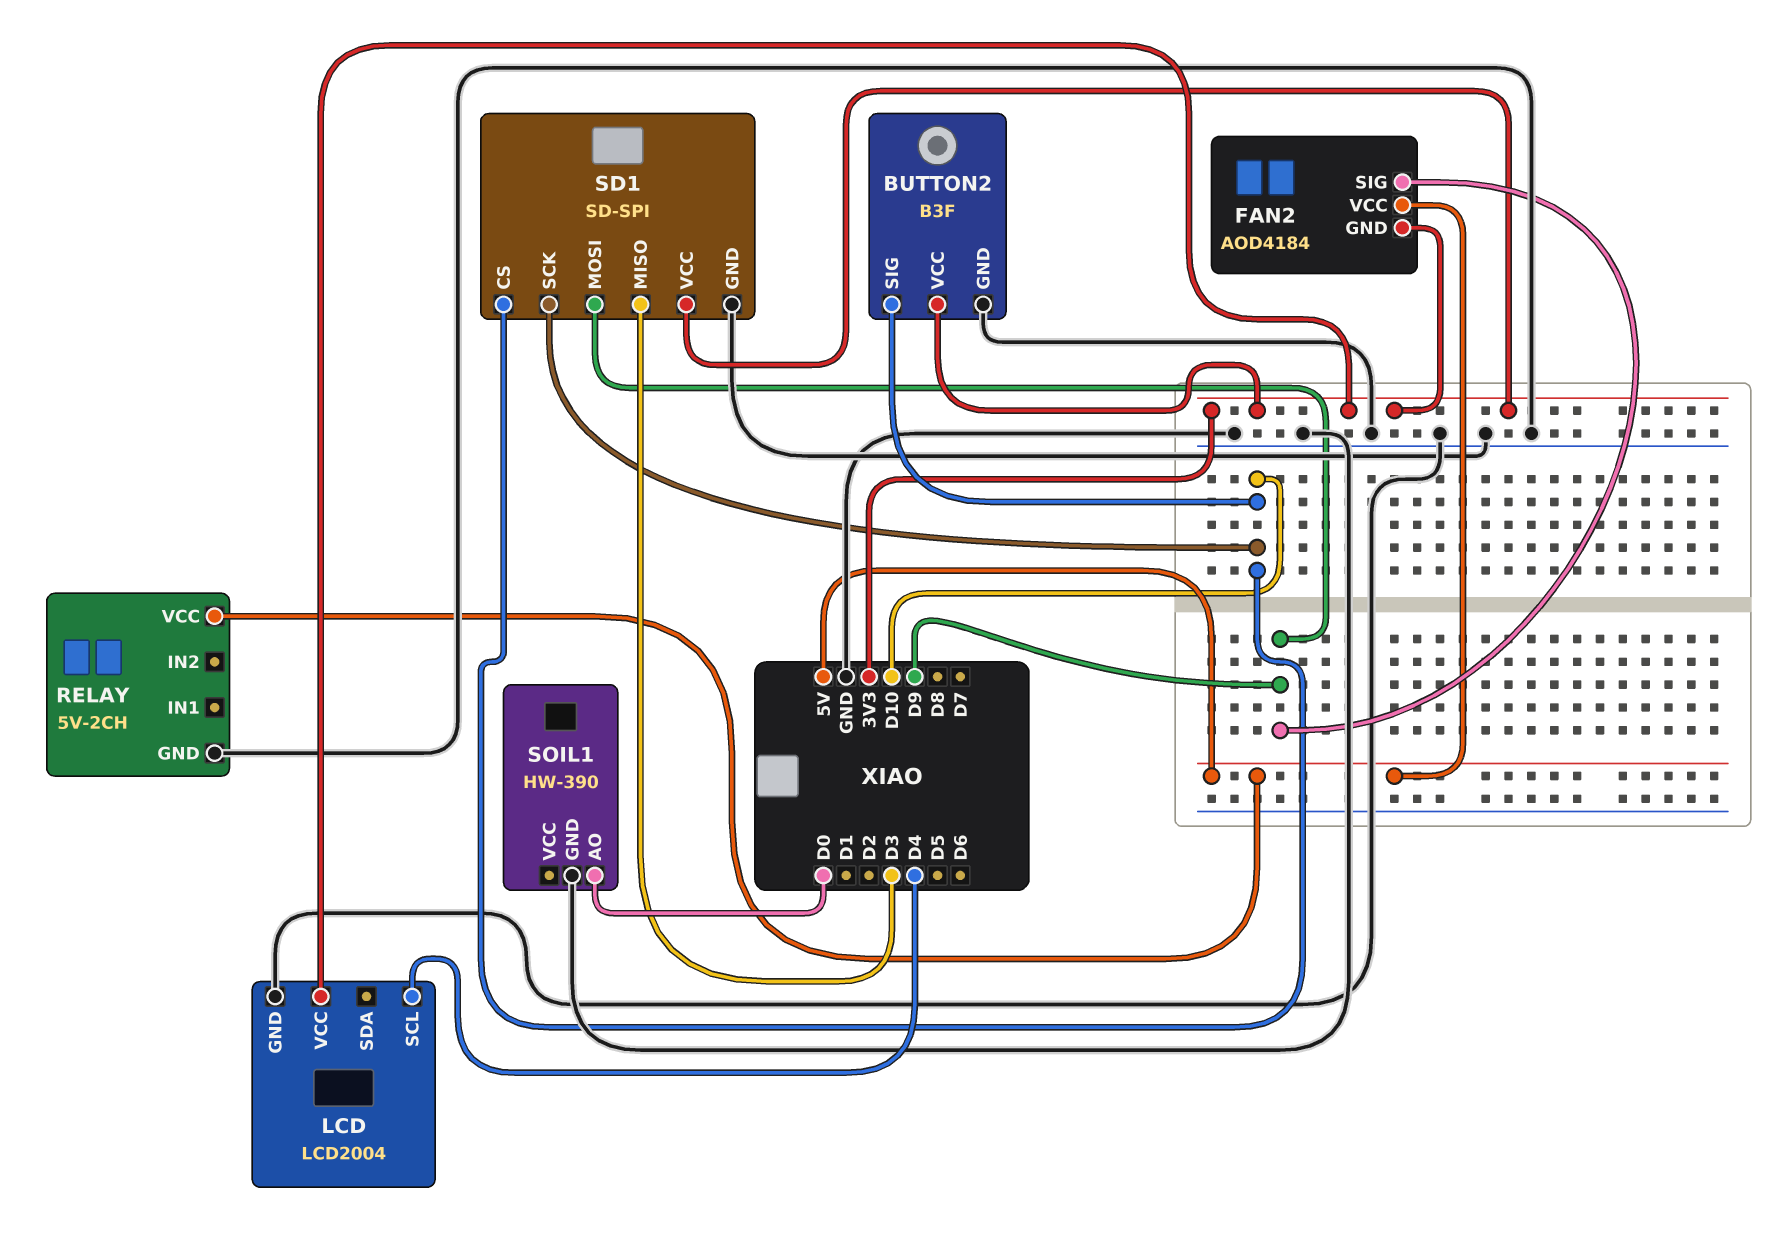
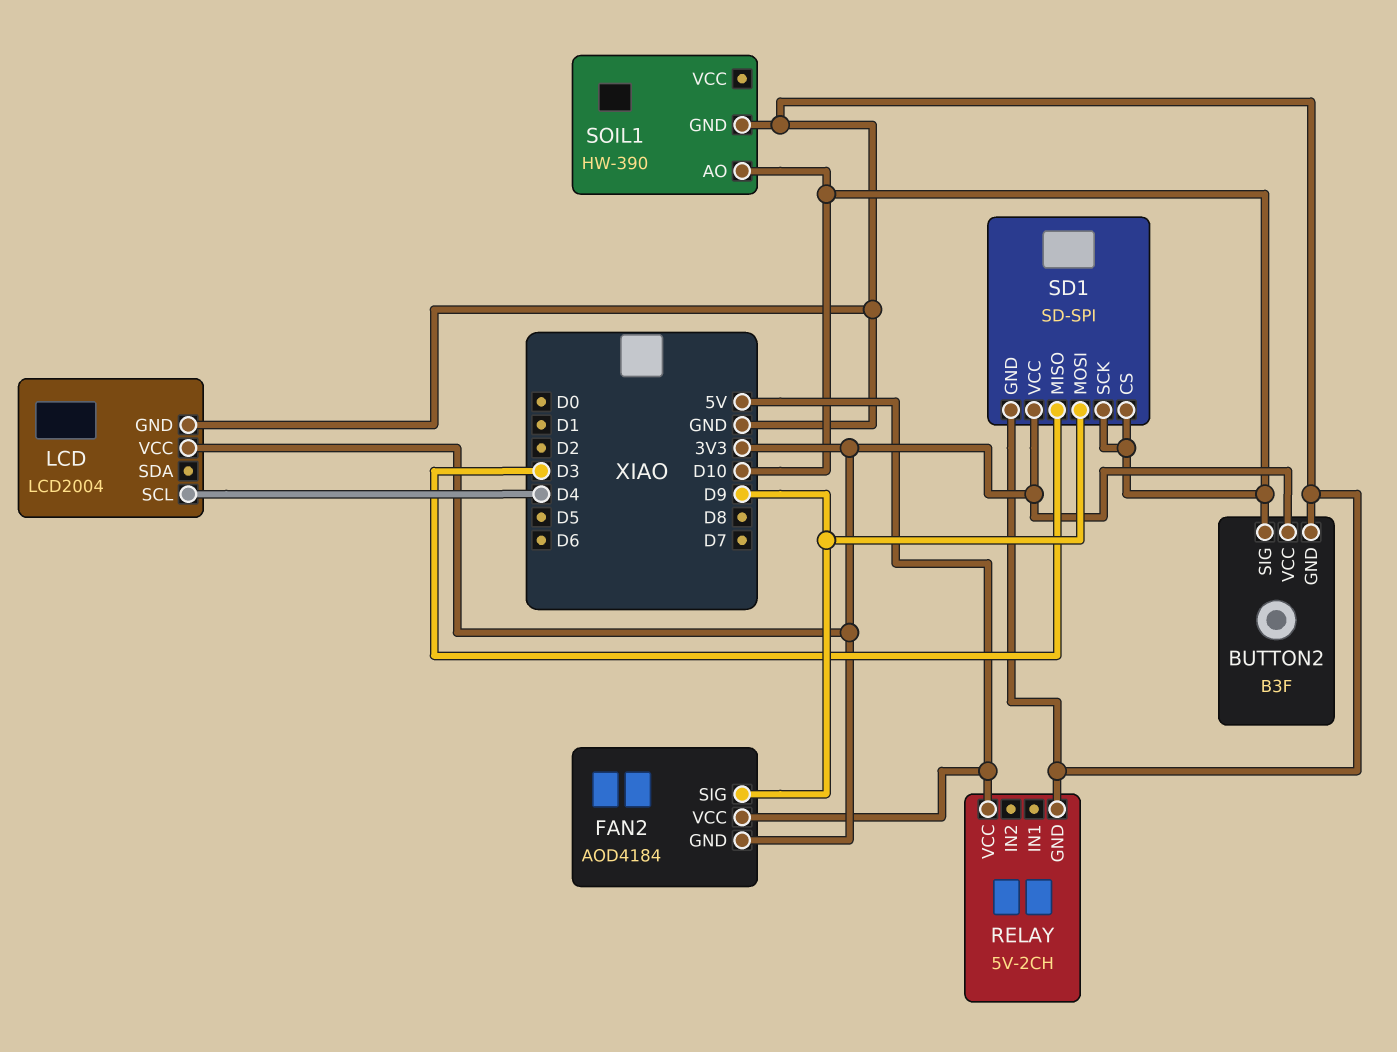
SOIL1 pin AO: D0 -> D10

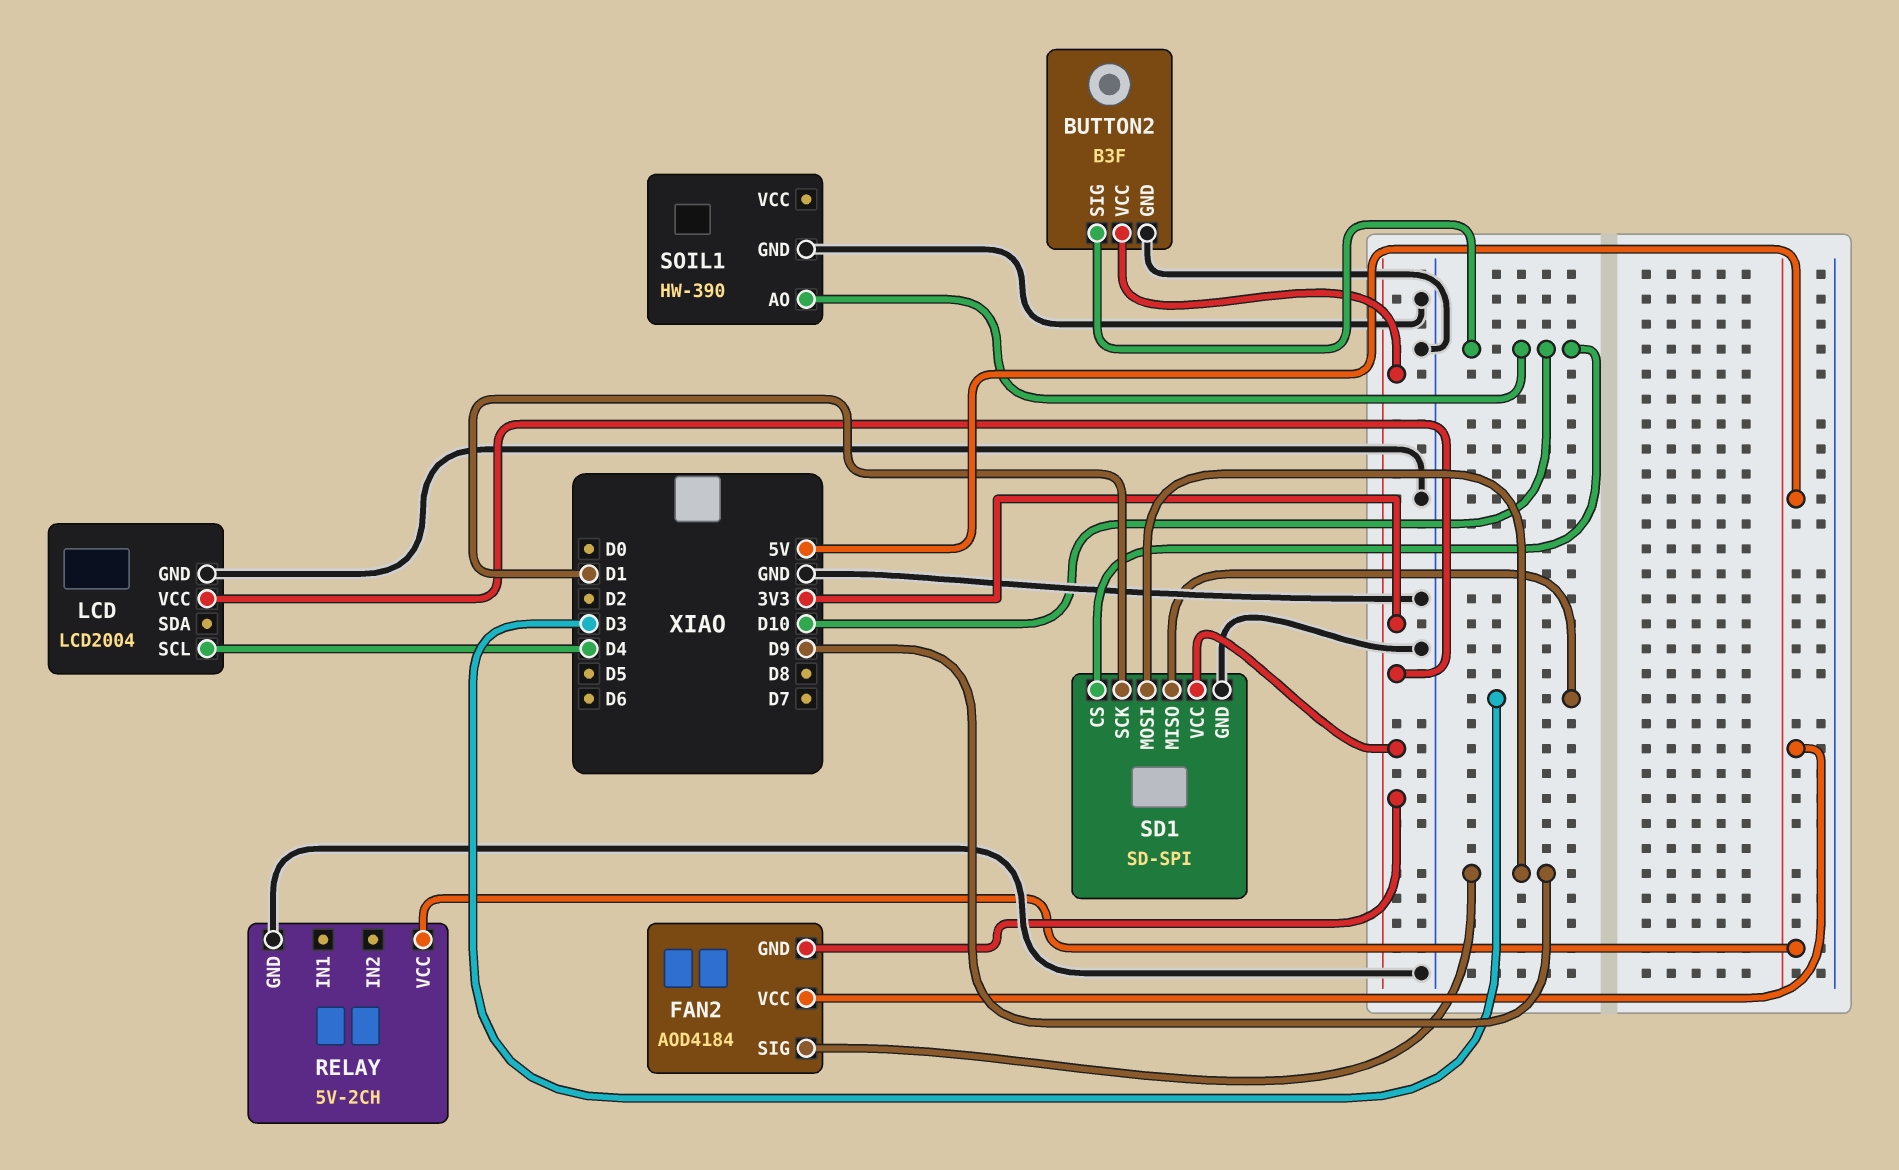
SD1 pin SCK: D10 -> D1

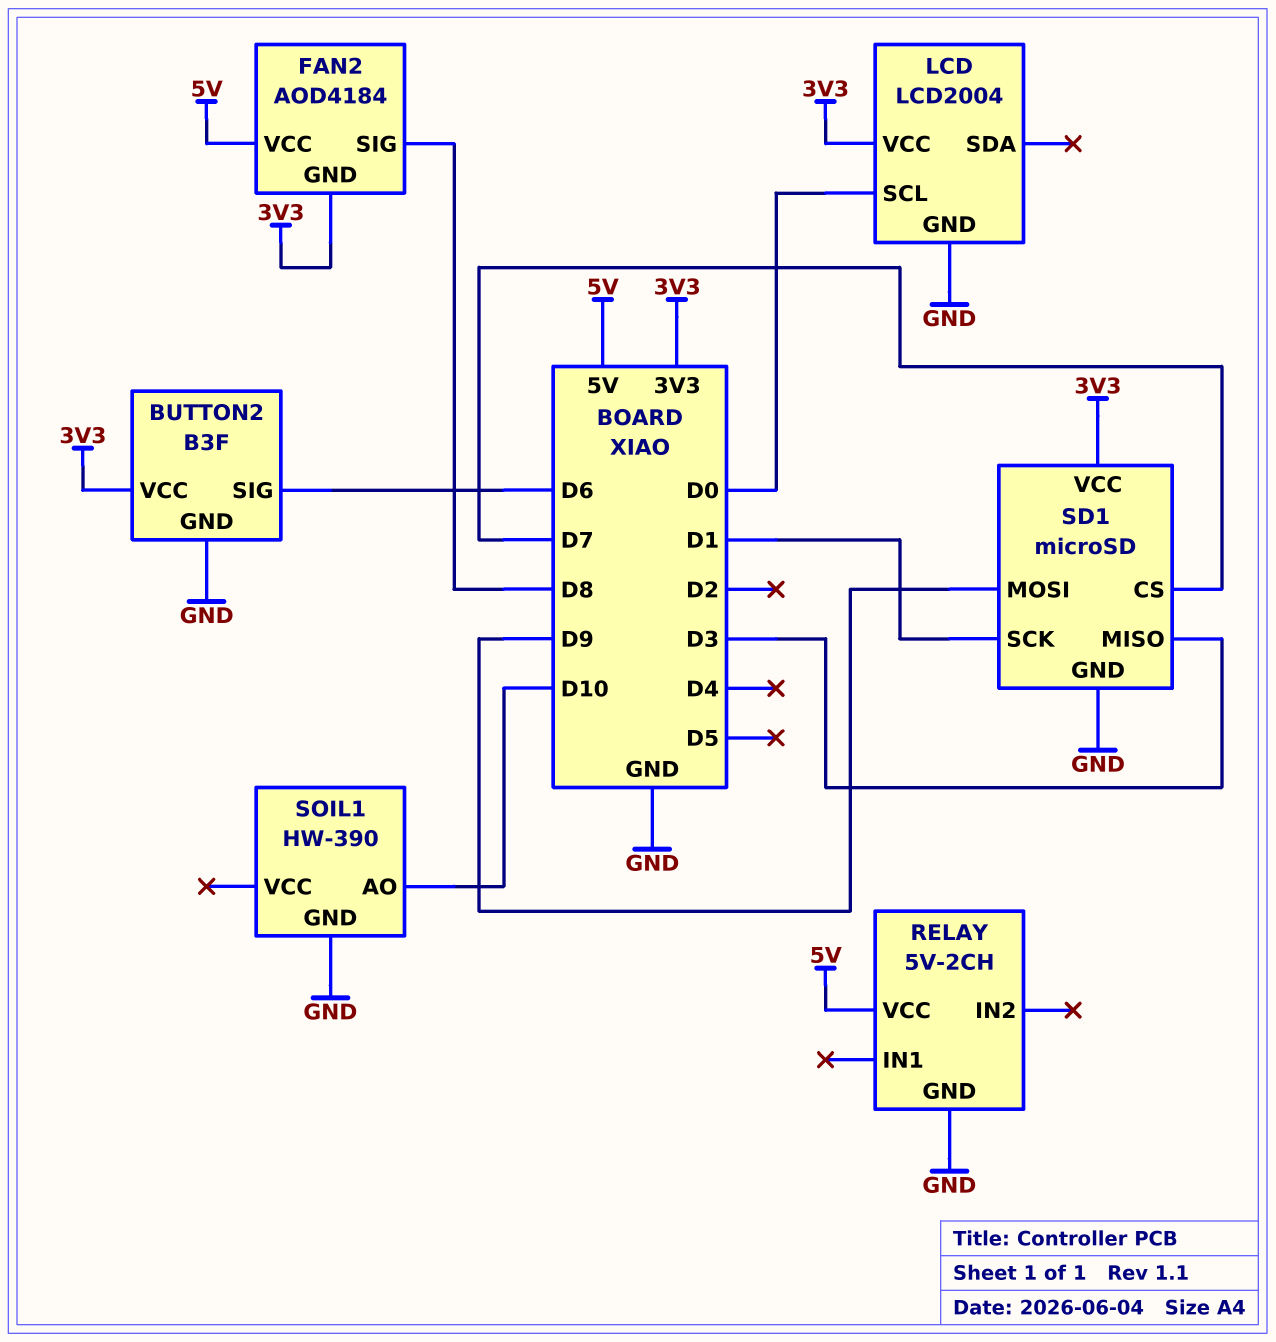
BUTTON2 pin SIG: D10 -> D6
FAN2 pin SIG: D9 -> D8
LCD pin SCL: D4 -> D0
SD1: SD-SPI -> microSD
SD1 pin CS: D10 -> D7

